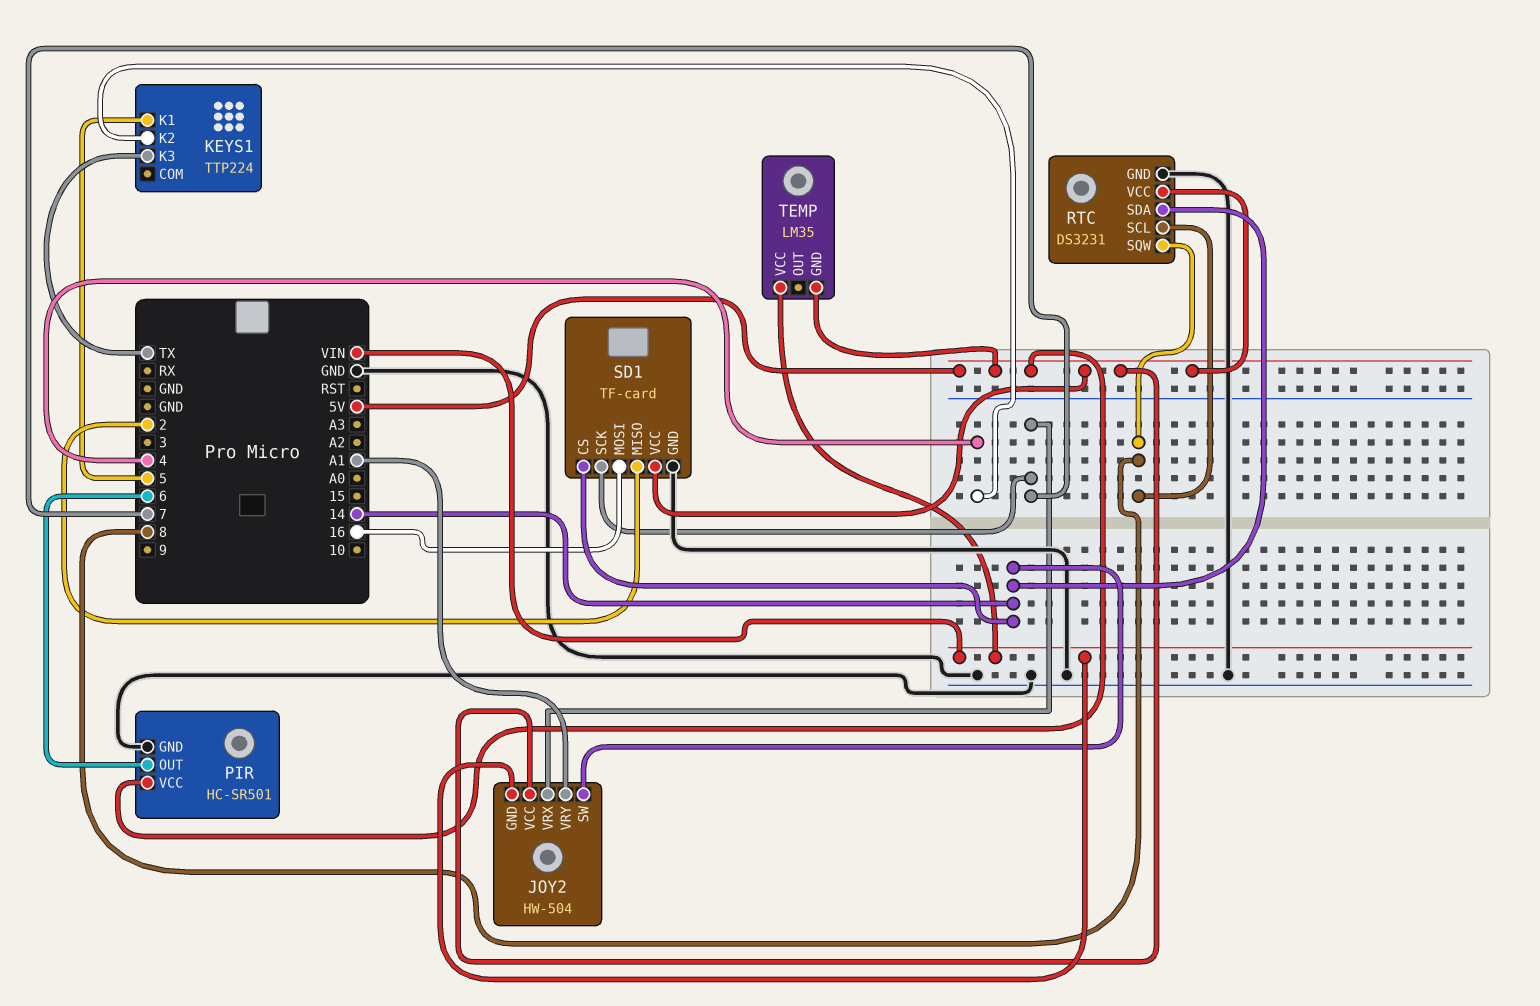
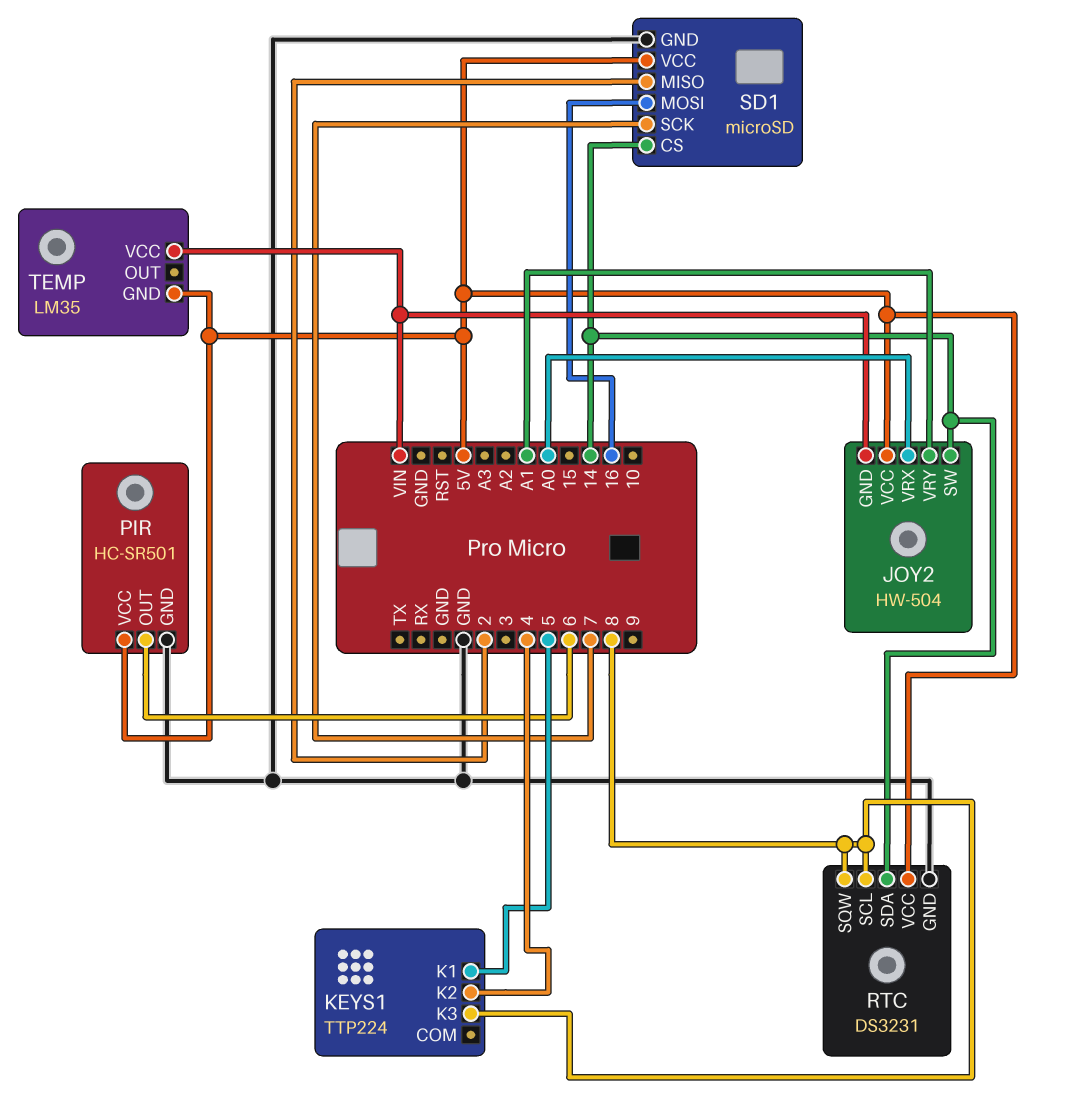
JOY2 pin VRX: 7 -> A0
KEYS1 pin K3: TX -> 8
SD1: TF-card -> microSD

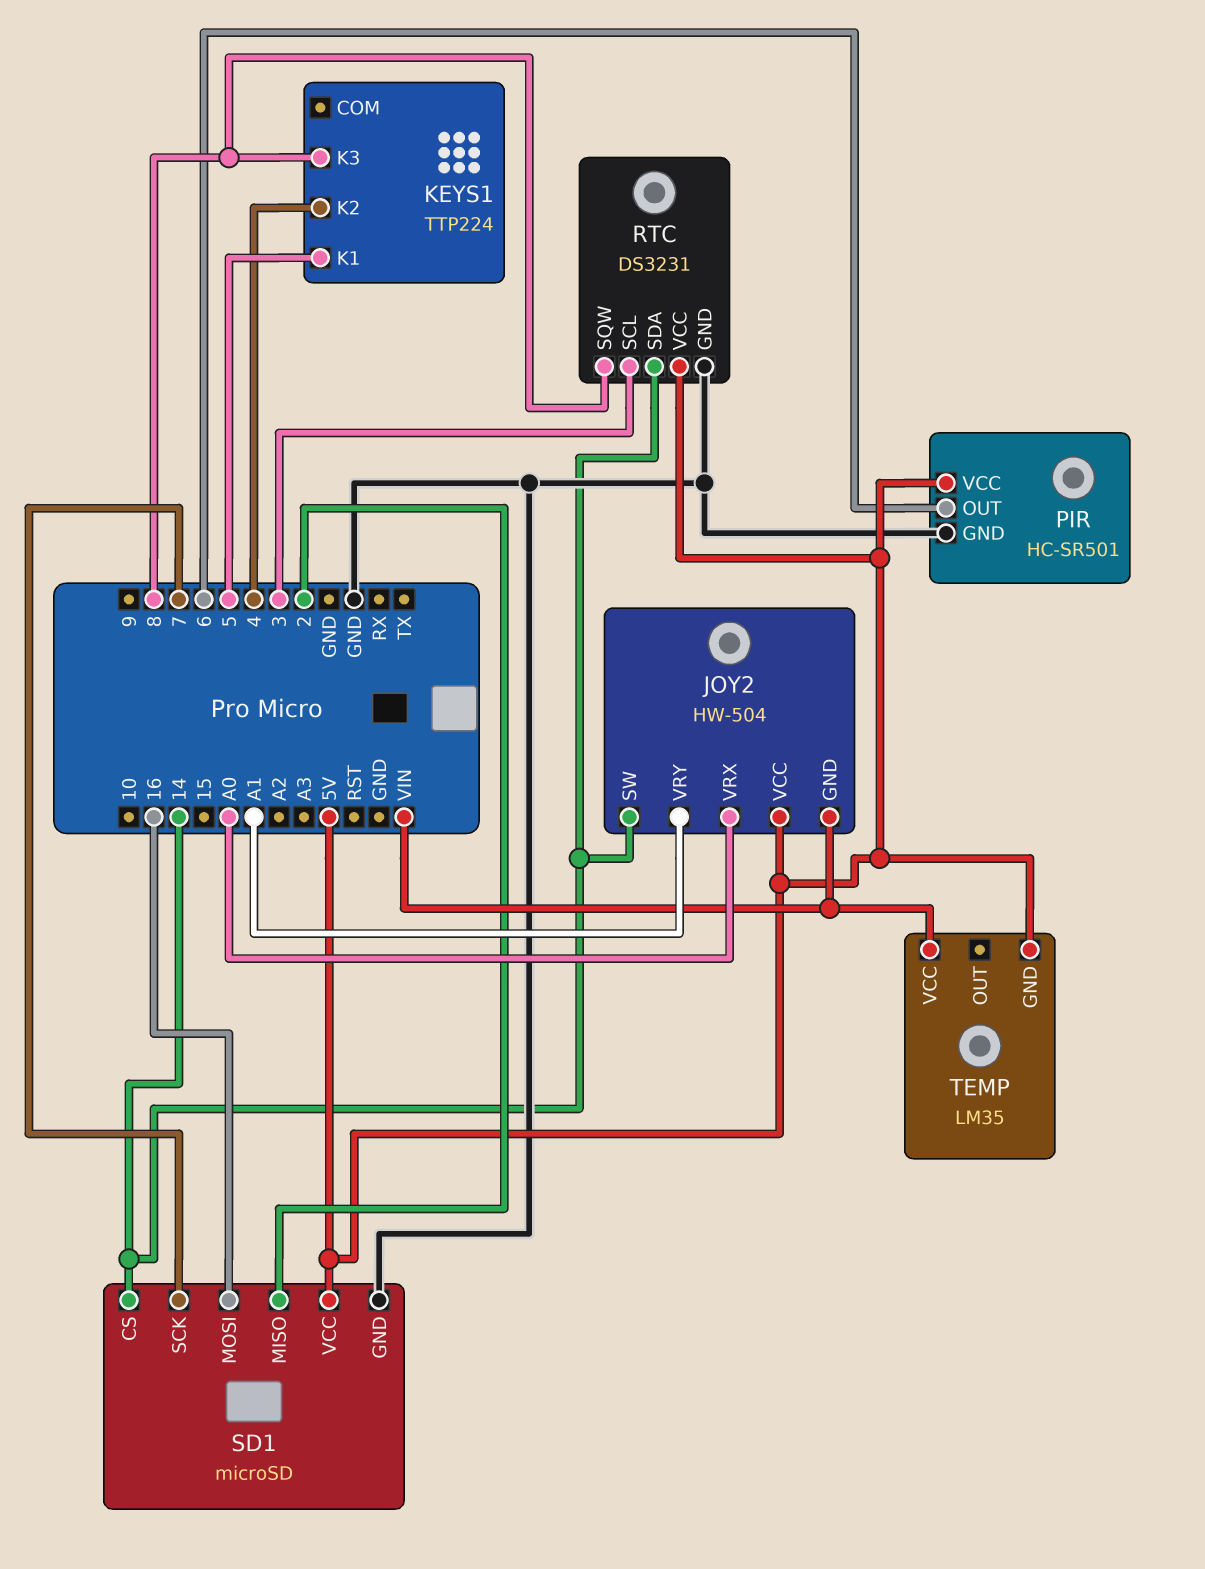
RTC pin SCL: 8 -> 3

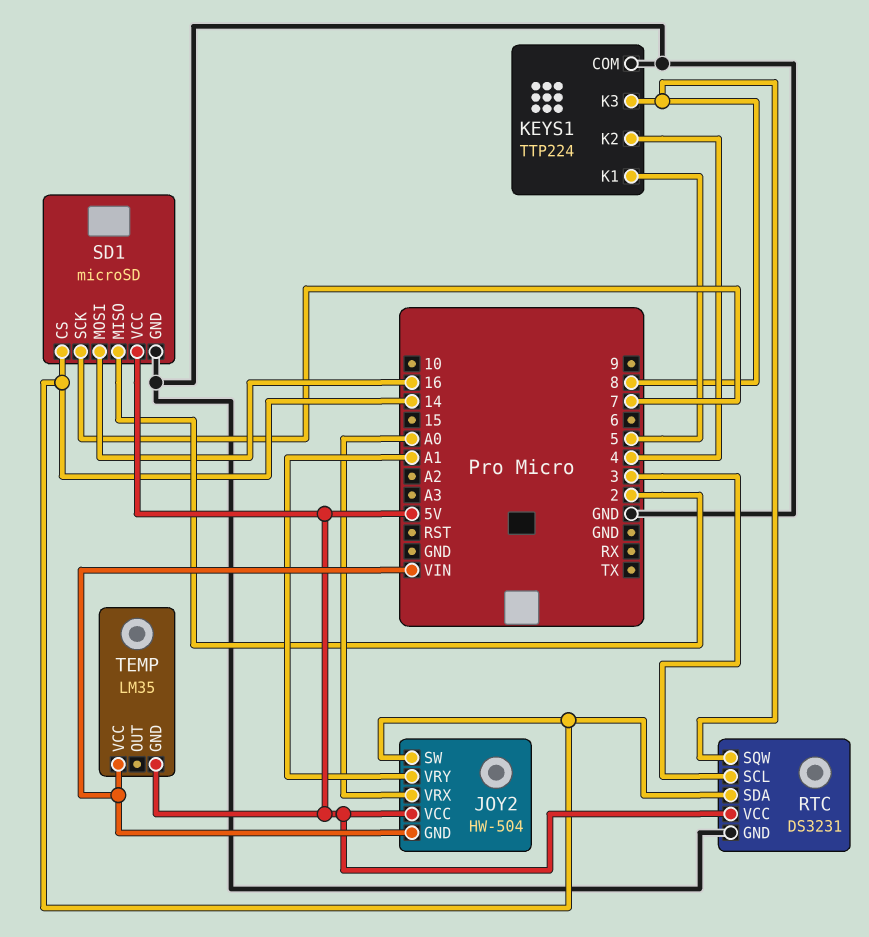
KEYS1 pin COM: none -> GND
PIR: HC-SR501 -> none
PIR pin GND: GND -> none
PIR pin OUT: 6 -> none
PIR pin VCC: 5V -> none

